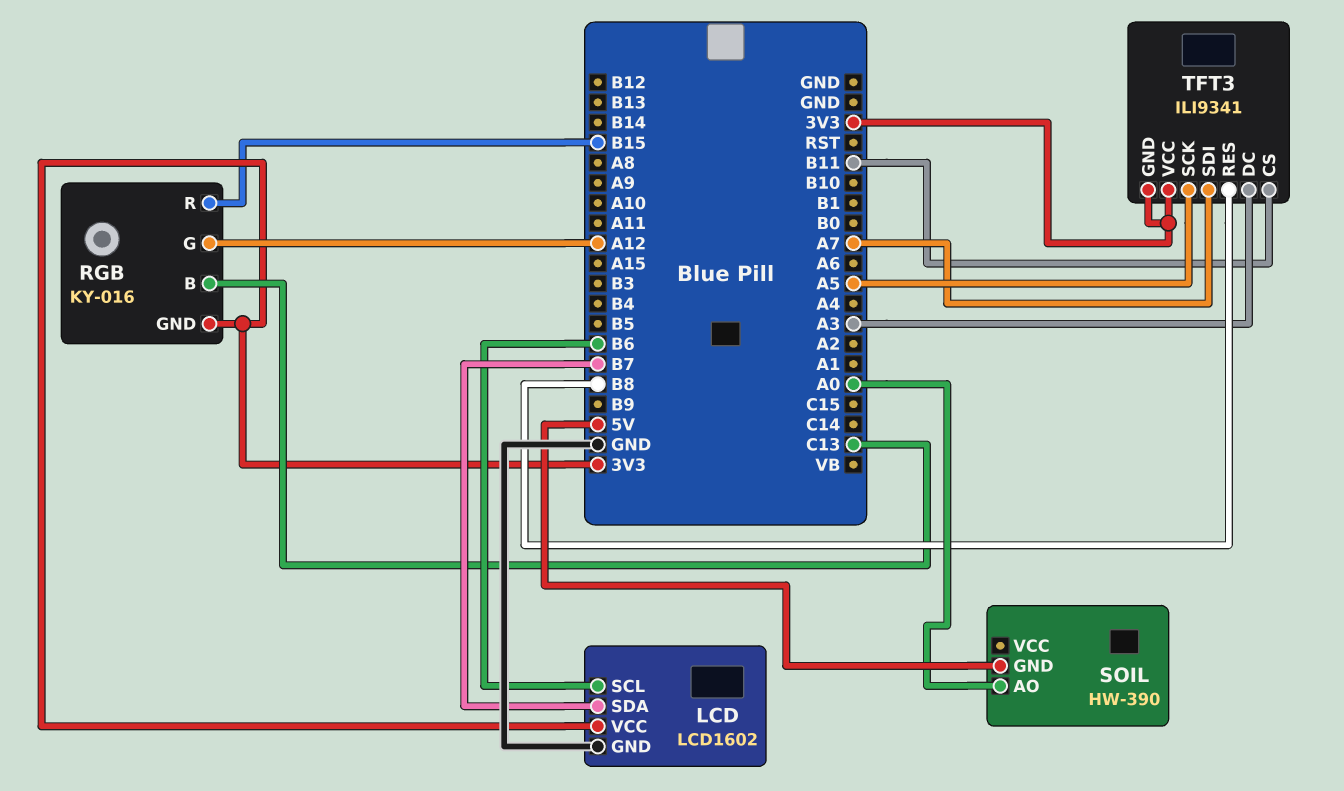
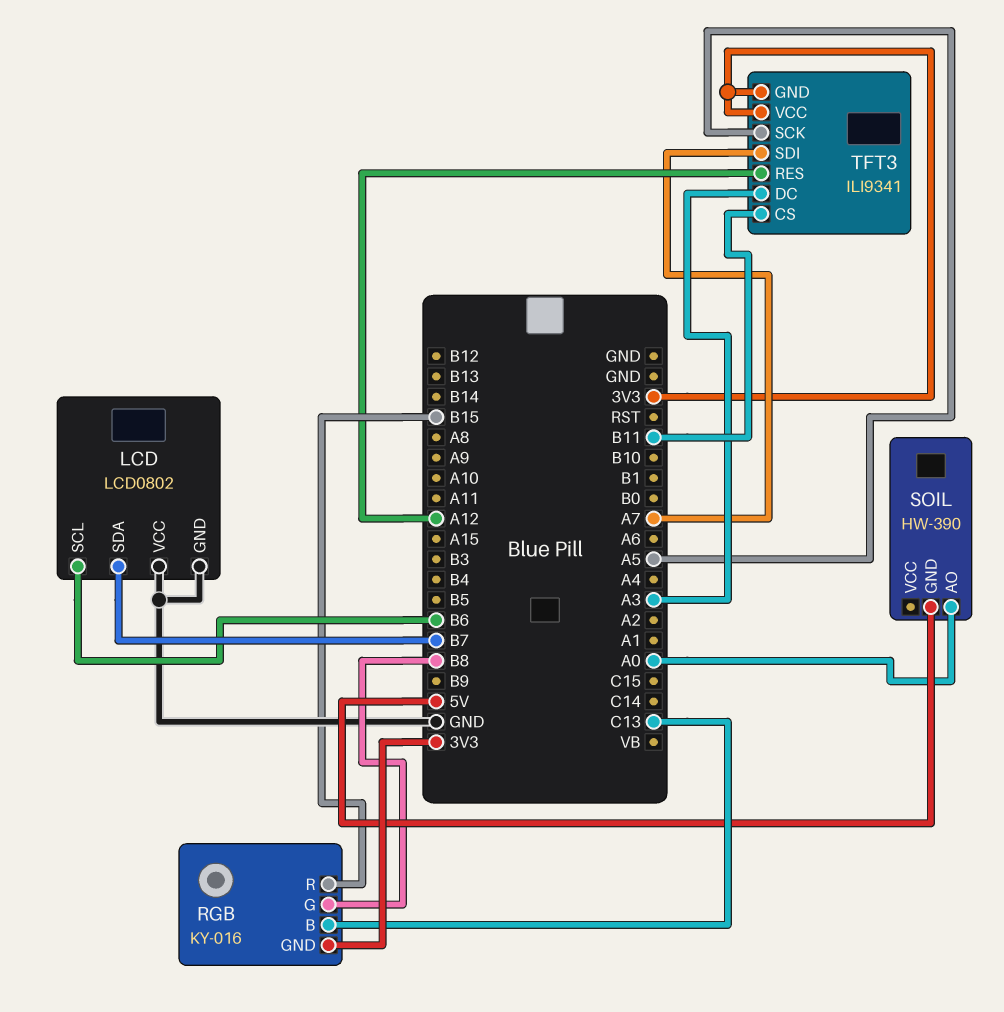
LCD: LCD1602 -> LCD0802
LCD pin VCC: 3V3 -> GND
RGB pin G: A12 -> B8
TFT3 pin RES: B8 -> A12

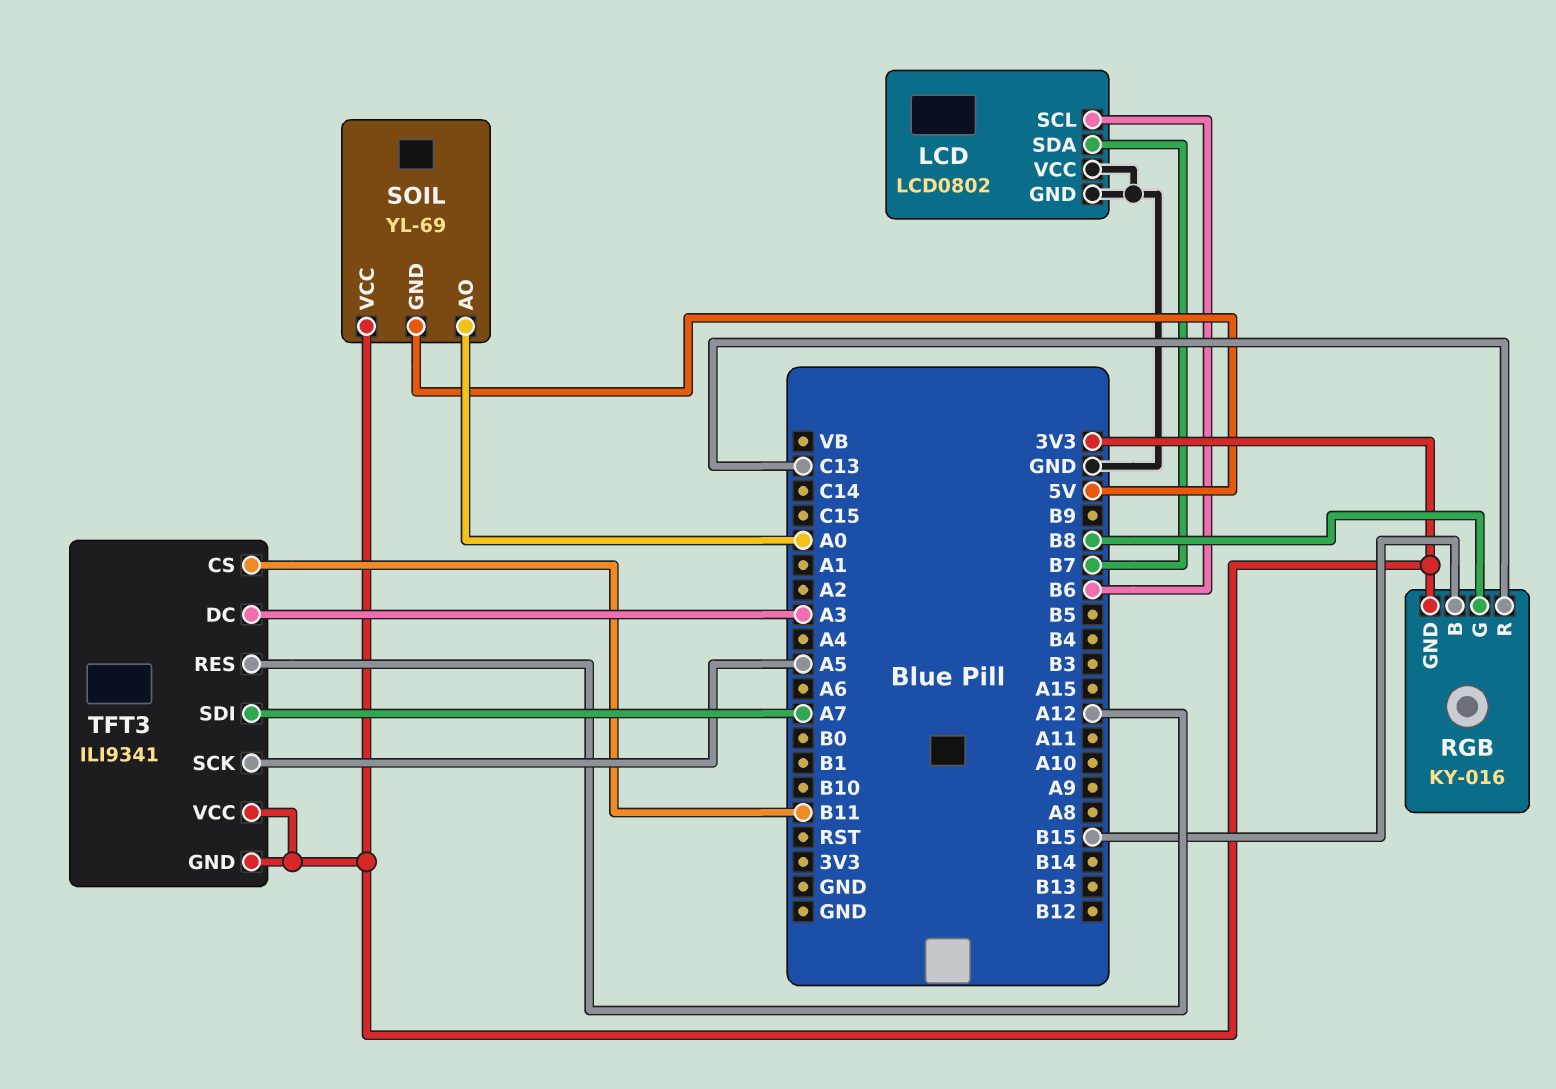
RGB pin B: C13 -> B15
RGB pin R: B15 -> C13
SOIL: HW-390 -> YL-69
SOIL pin VCC: none -> 3V3

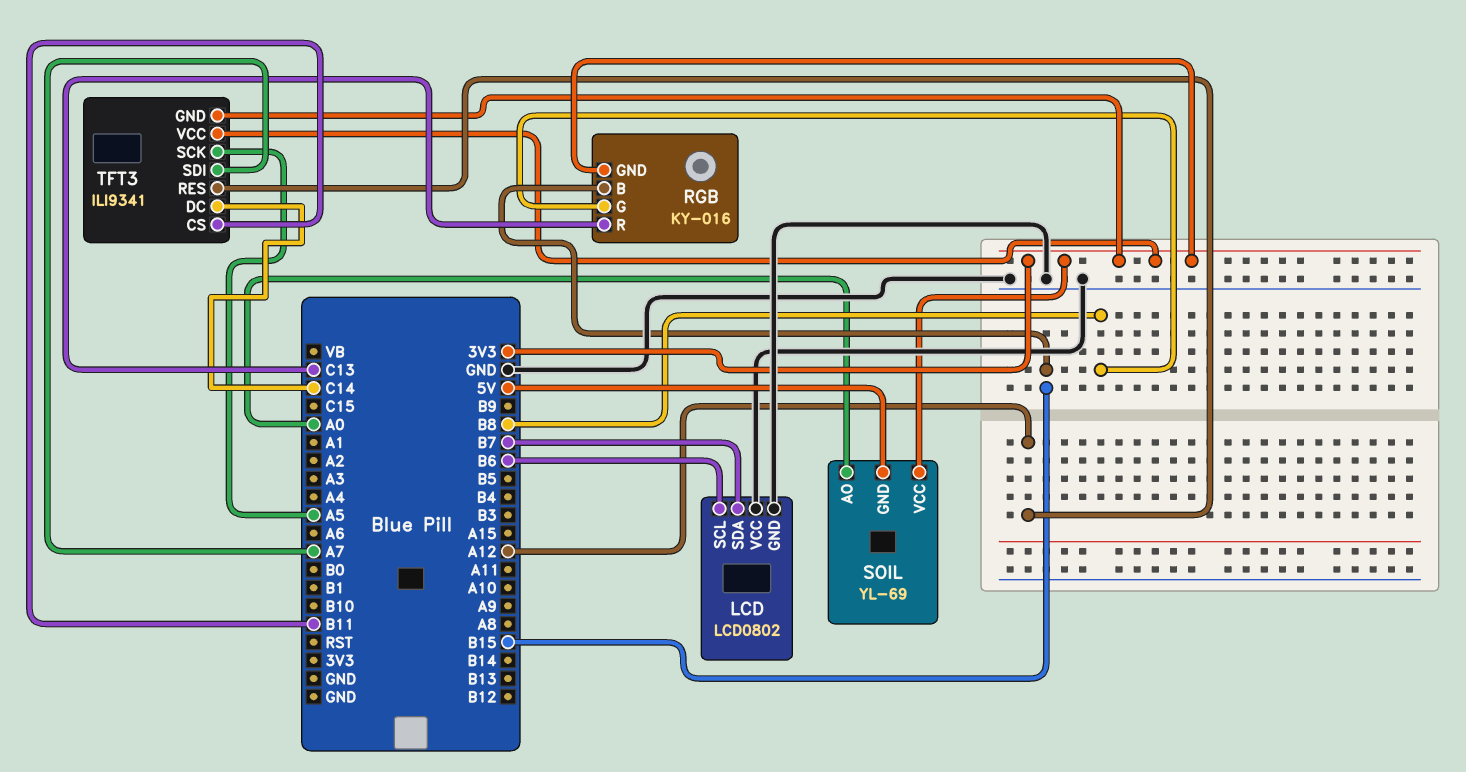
TFT3 pin DC: A3 -> C14

